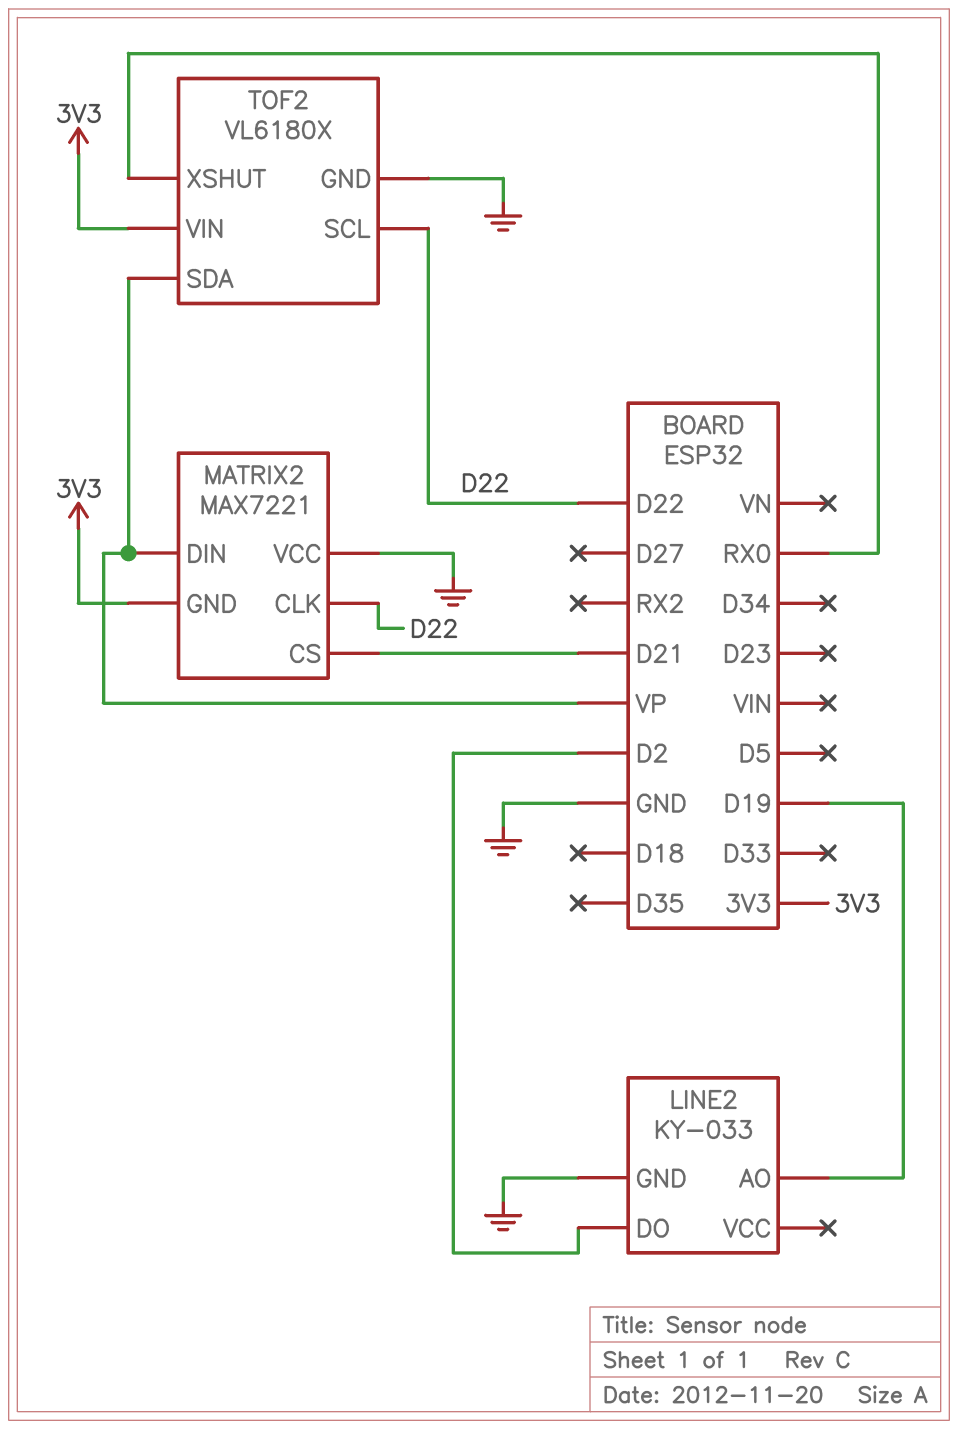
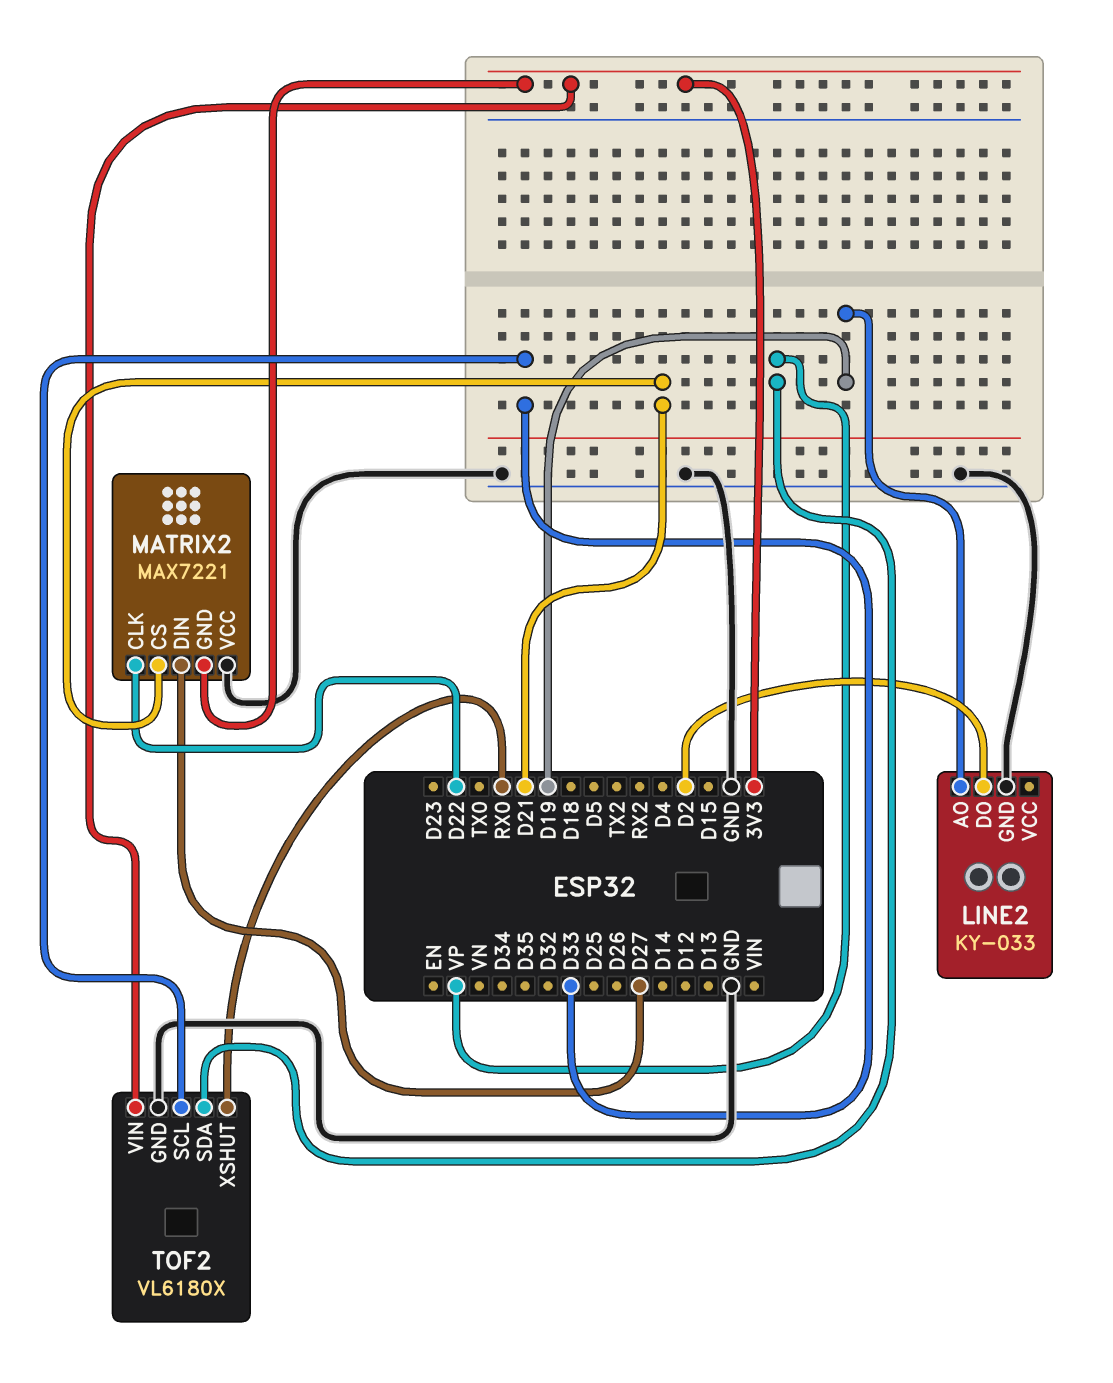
MATRIX2 pin DIN: VP -> D27
TOF2 pin SCL: D22 -> D33

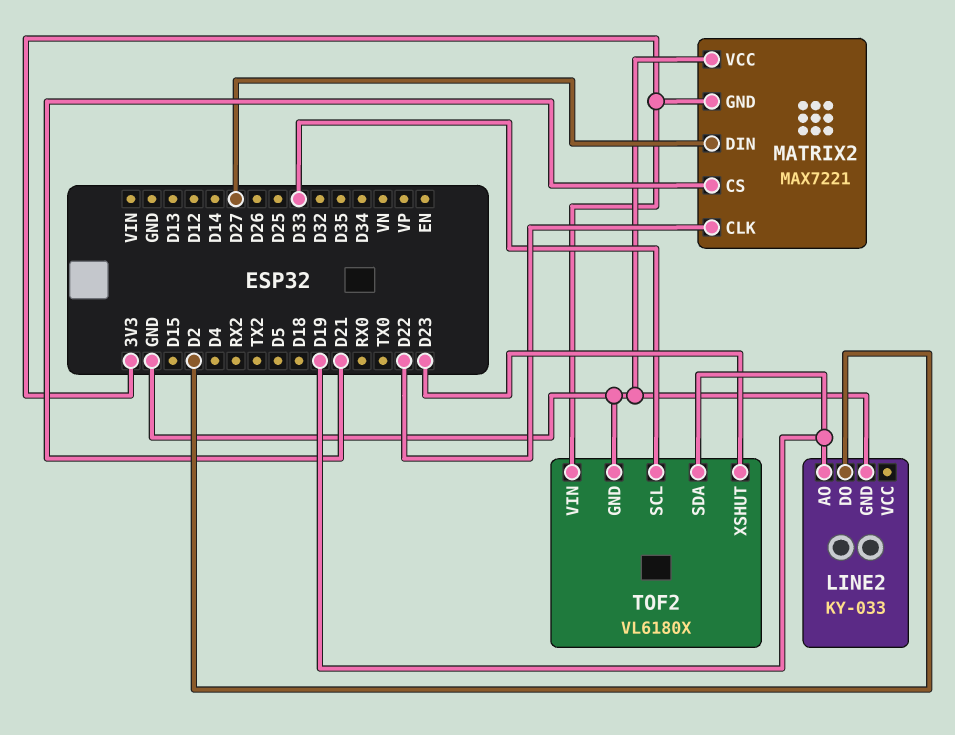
TOF2 pin SDA: VP -> D19
TOF2 pin XSHUT: RX0 -> D23

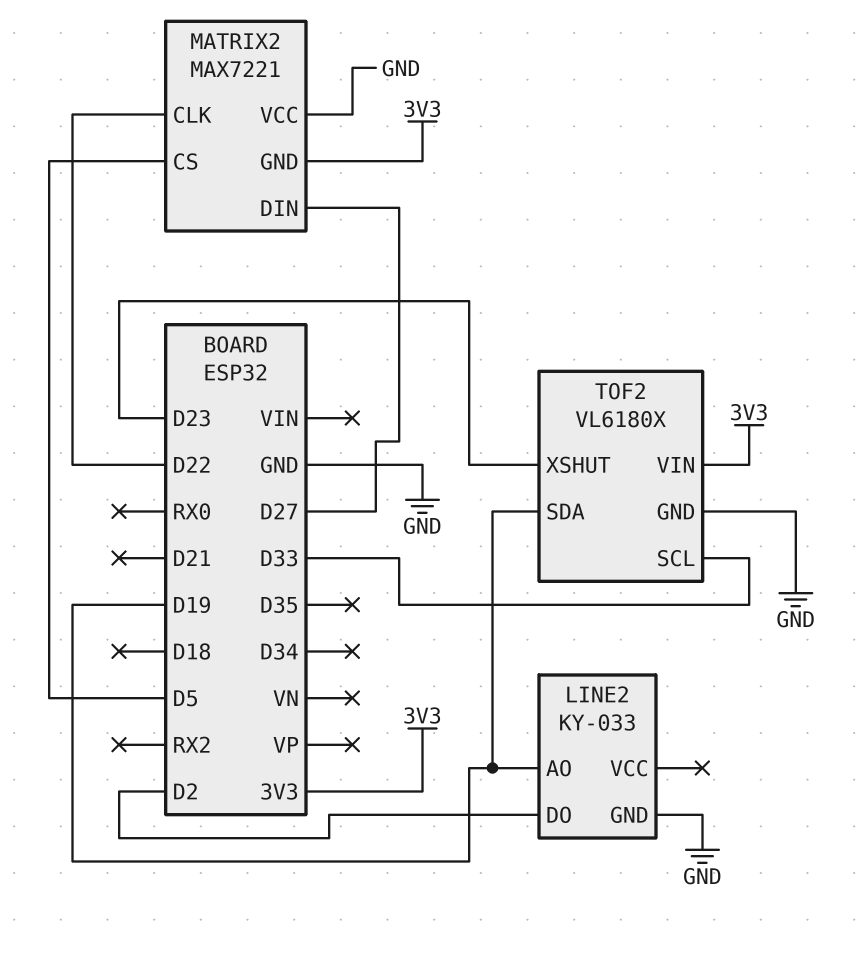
MATRIX2 pin CS: D21 -> D5

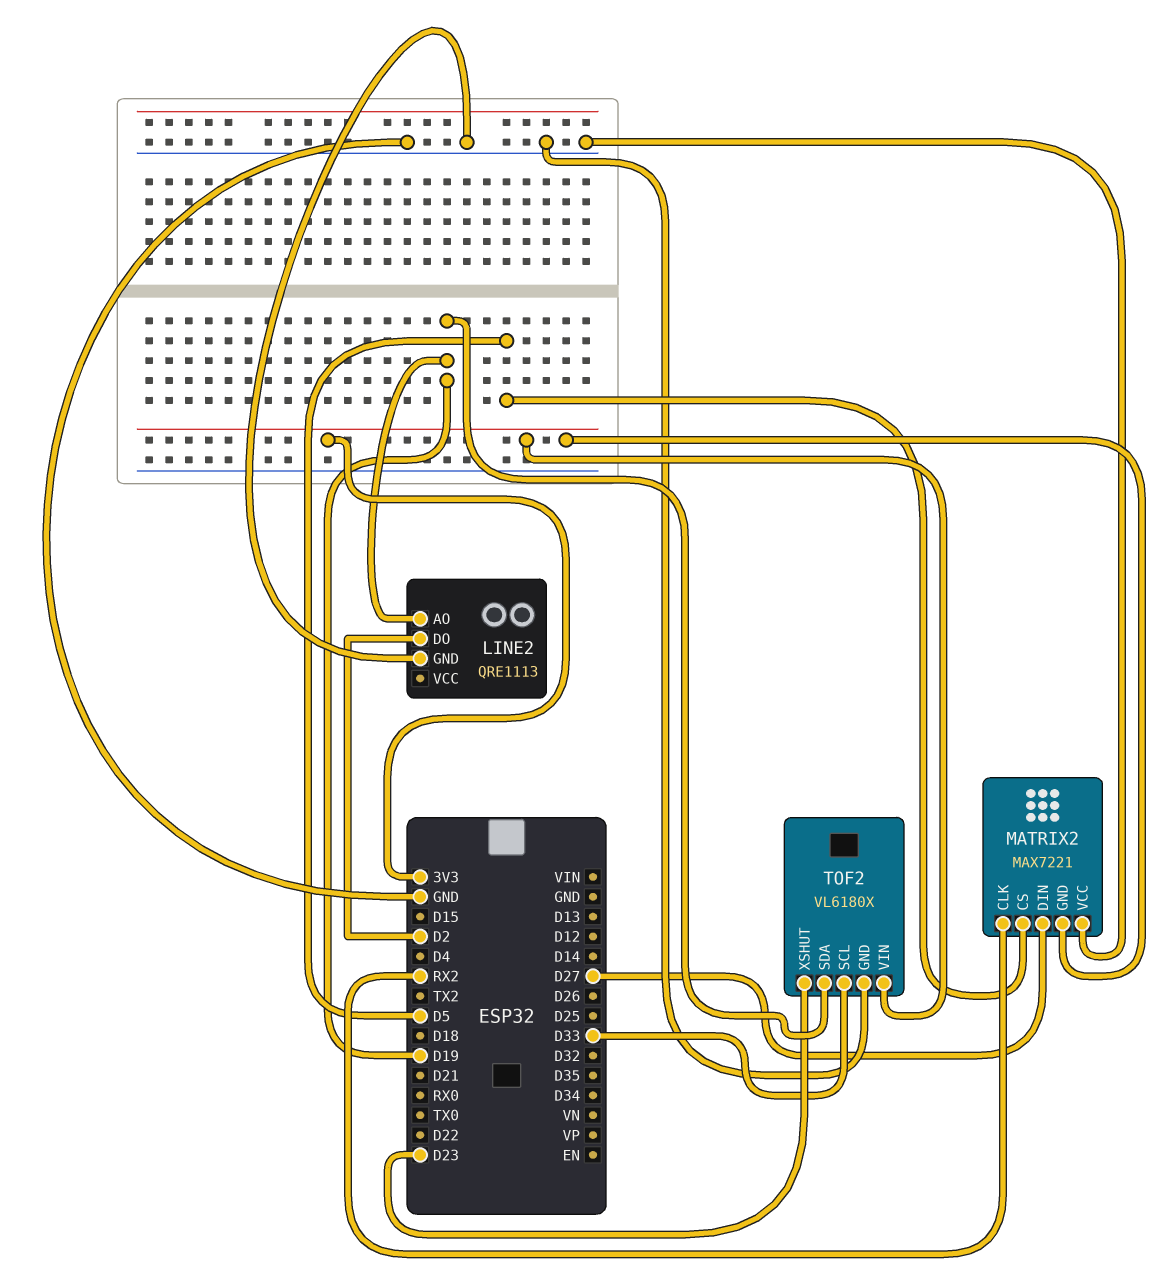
LINE2: KY-033 -> QRE1113
MATRIX2 pin CLK: D22 -> RX2

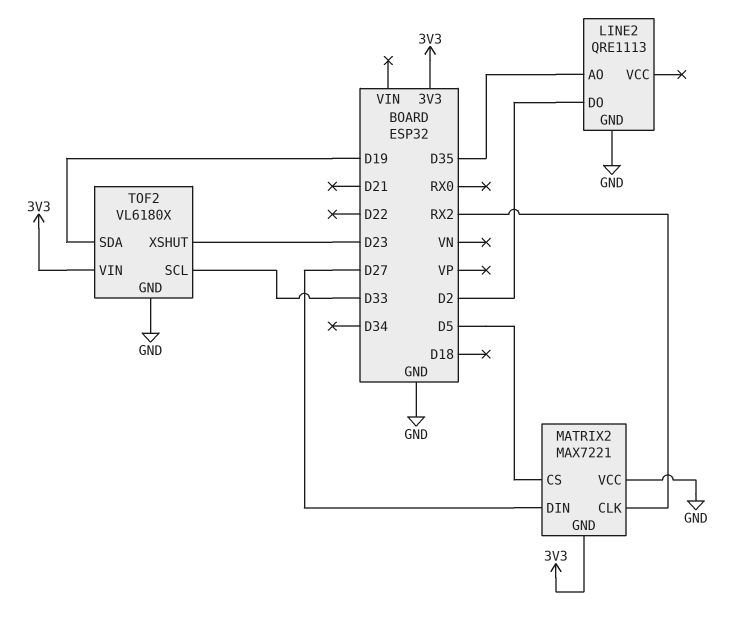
LINE2 pin AO: D19 -> D35

